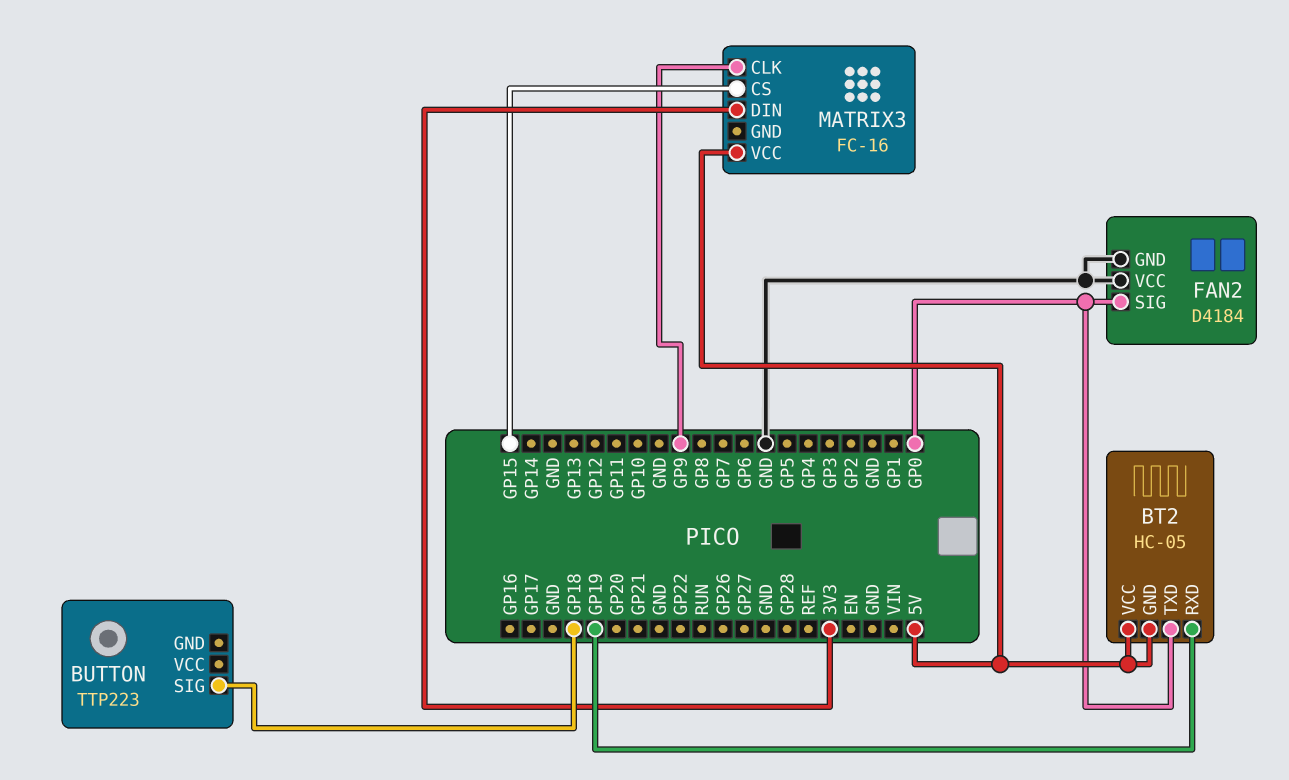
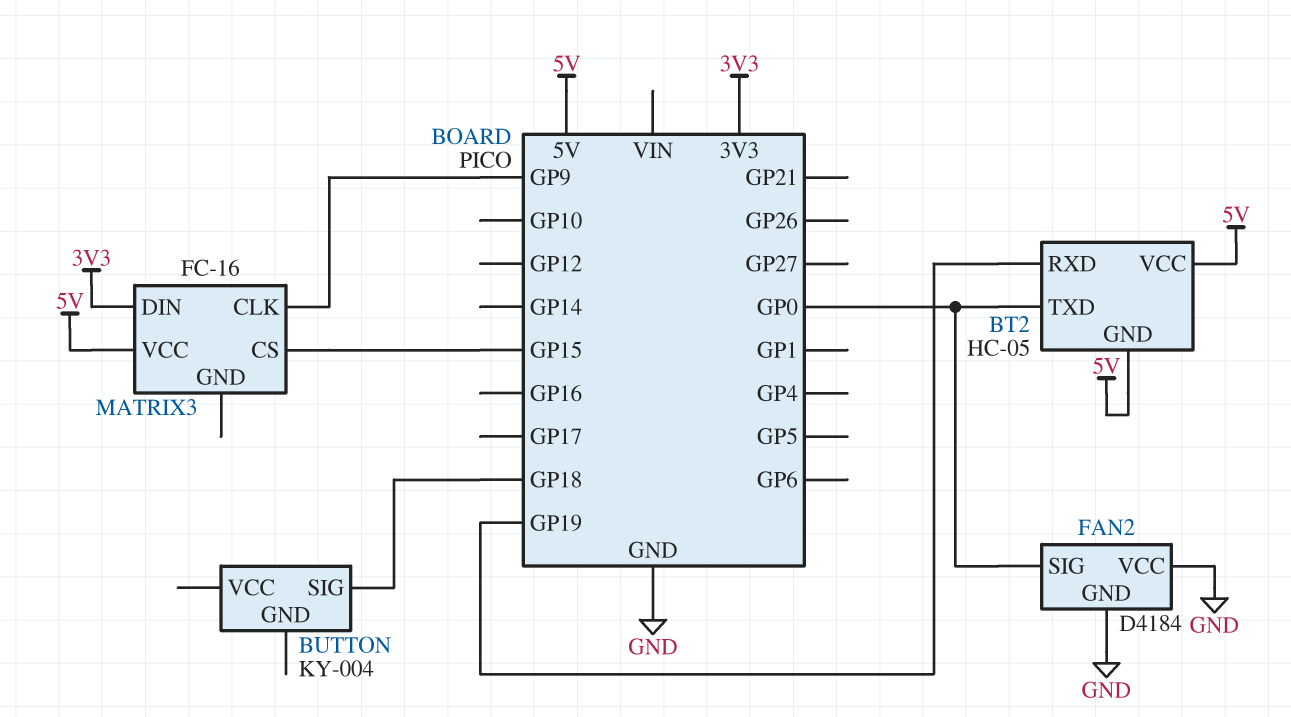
BUTTON: TTP223 -> KY-004

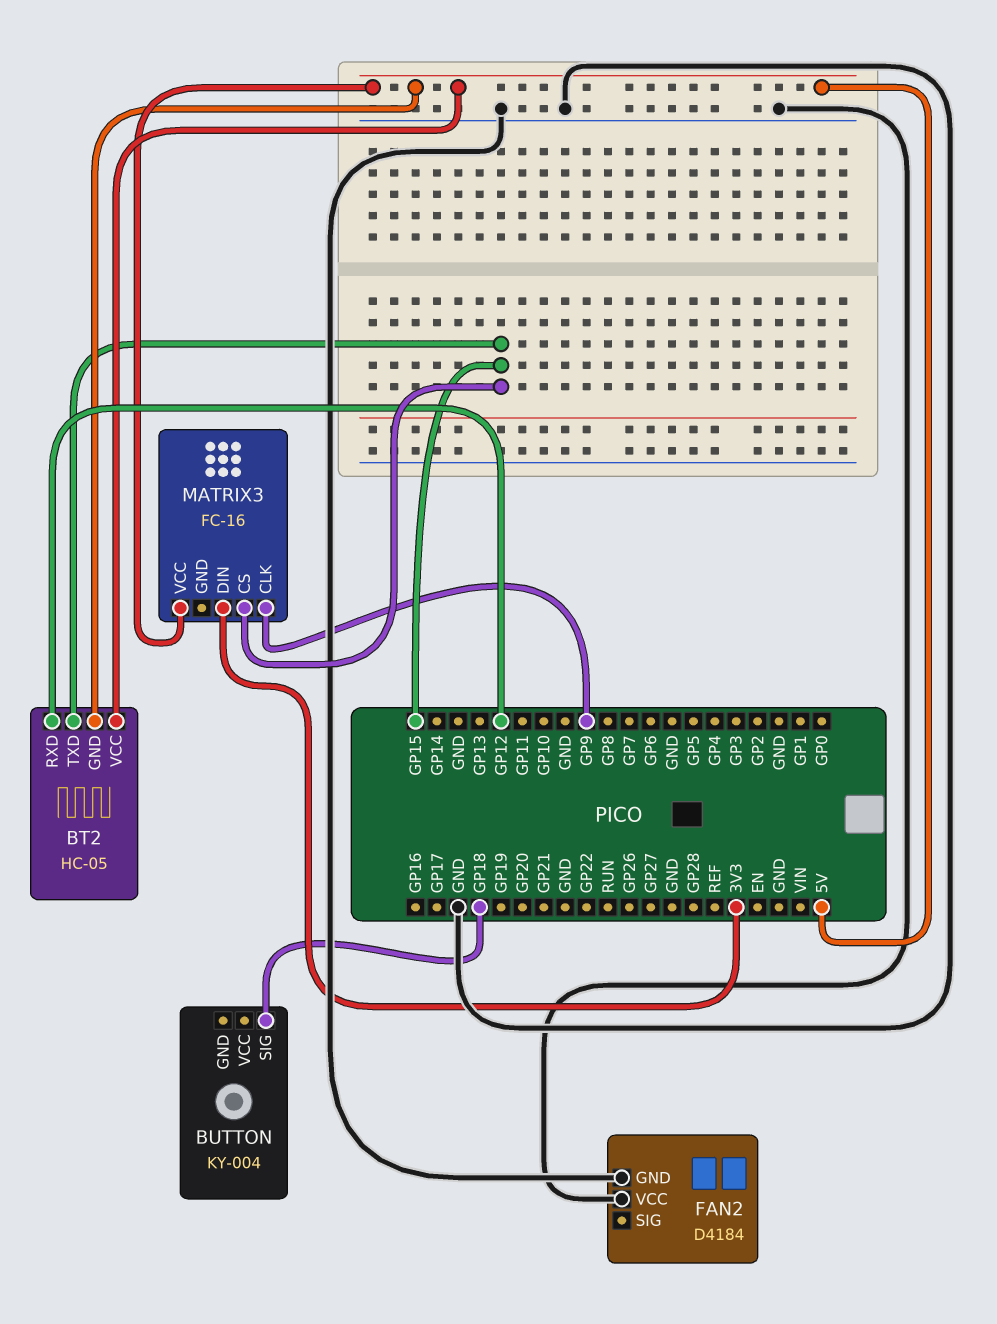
BT2 pin RXD: GP19 -> GP12
BT2 pin TXD: GP0 -> GP15
FAN2 pin SIG: GP0 -> none

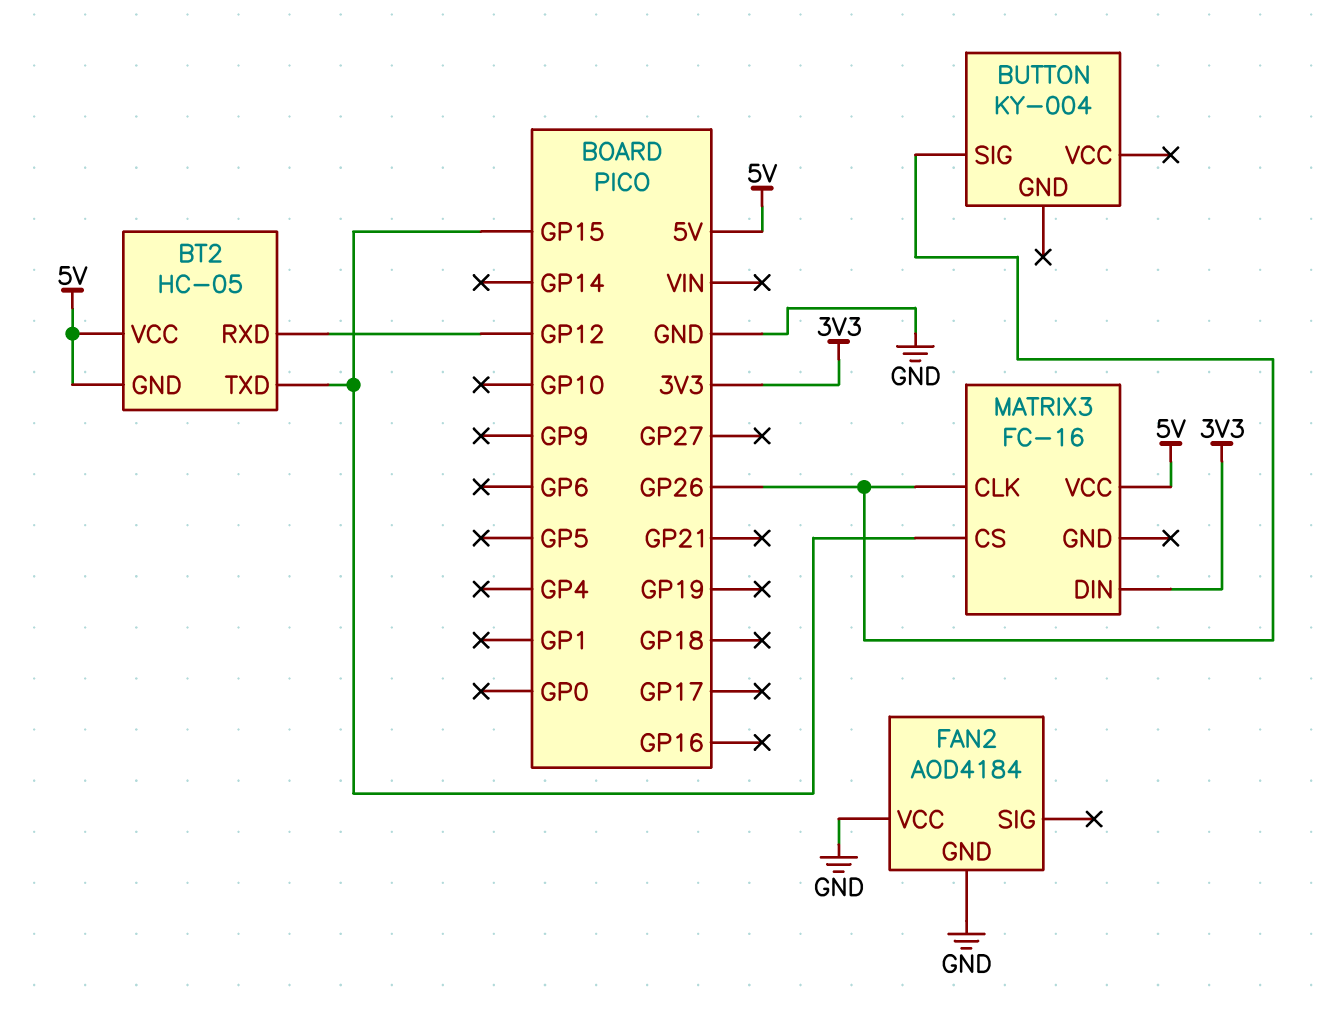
BUTTON pin SIG: GP18 -> GP26
FAN2: D4184 -> AOD4184
MATRIX3 pin CLK: GP9 -> GP26

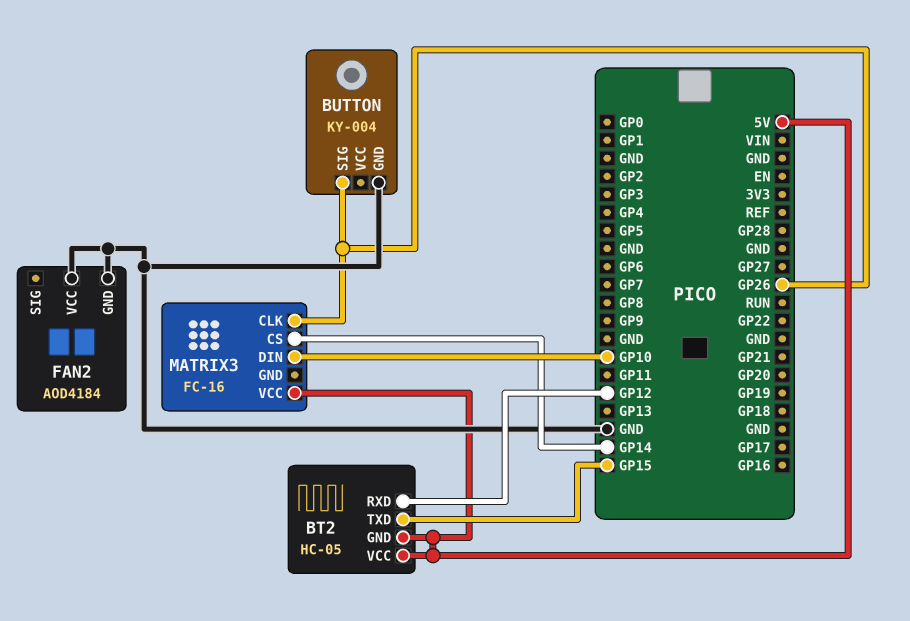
BUTTON pin GND: none -> GND
MATRIX3 pin CS: GP15 -> GP14
MATRIX3 pin DIN: 3V3 -> GP10

